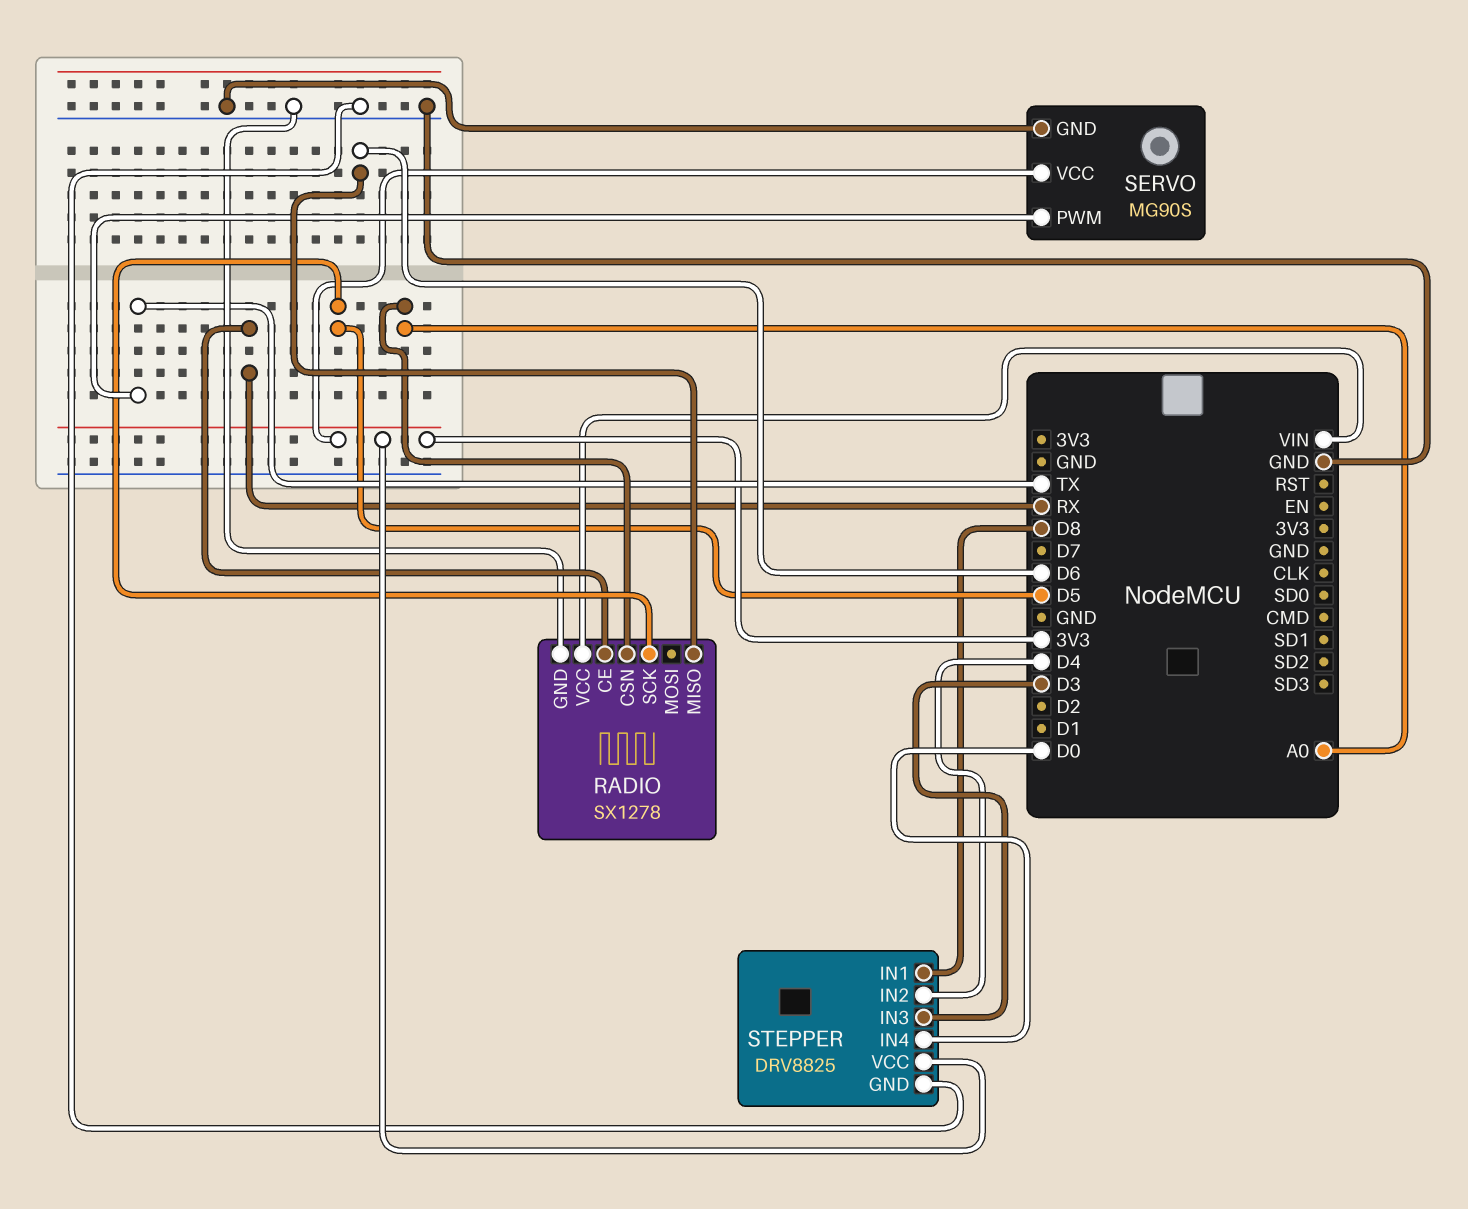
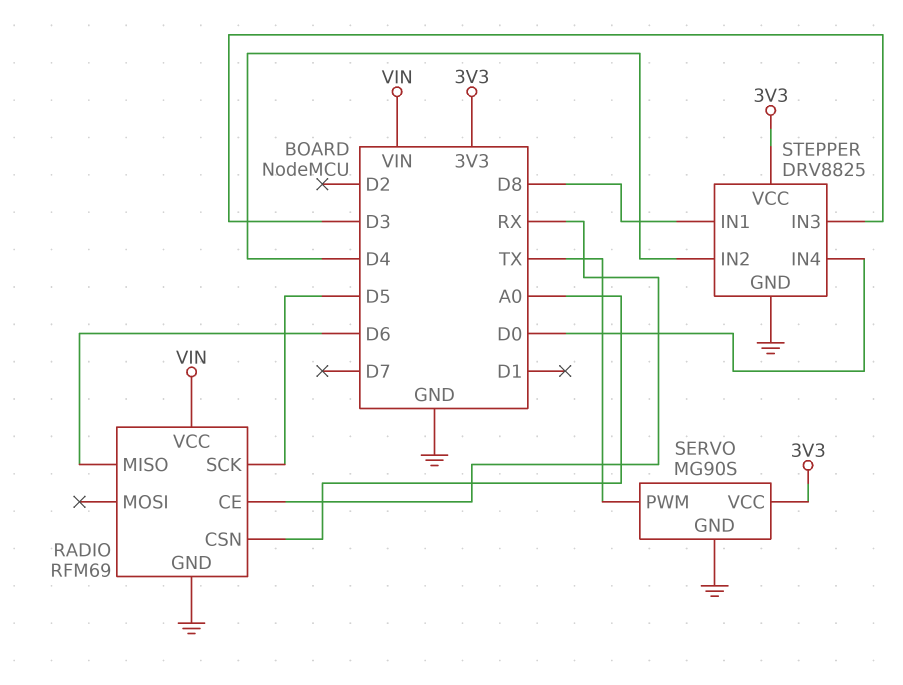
RADIO: SX1278 -> RFM69

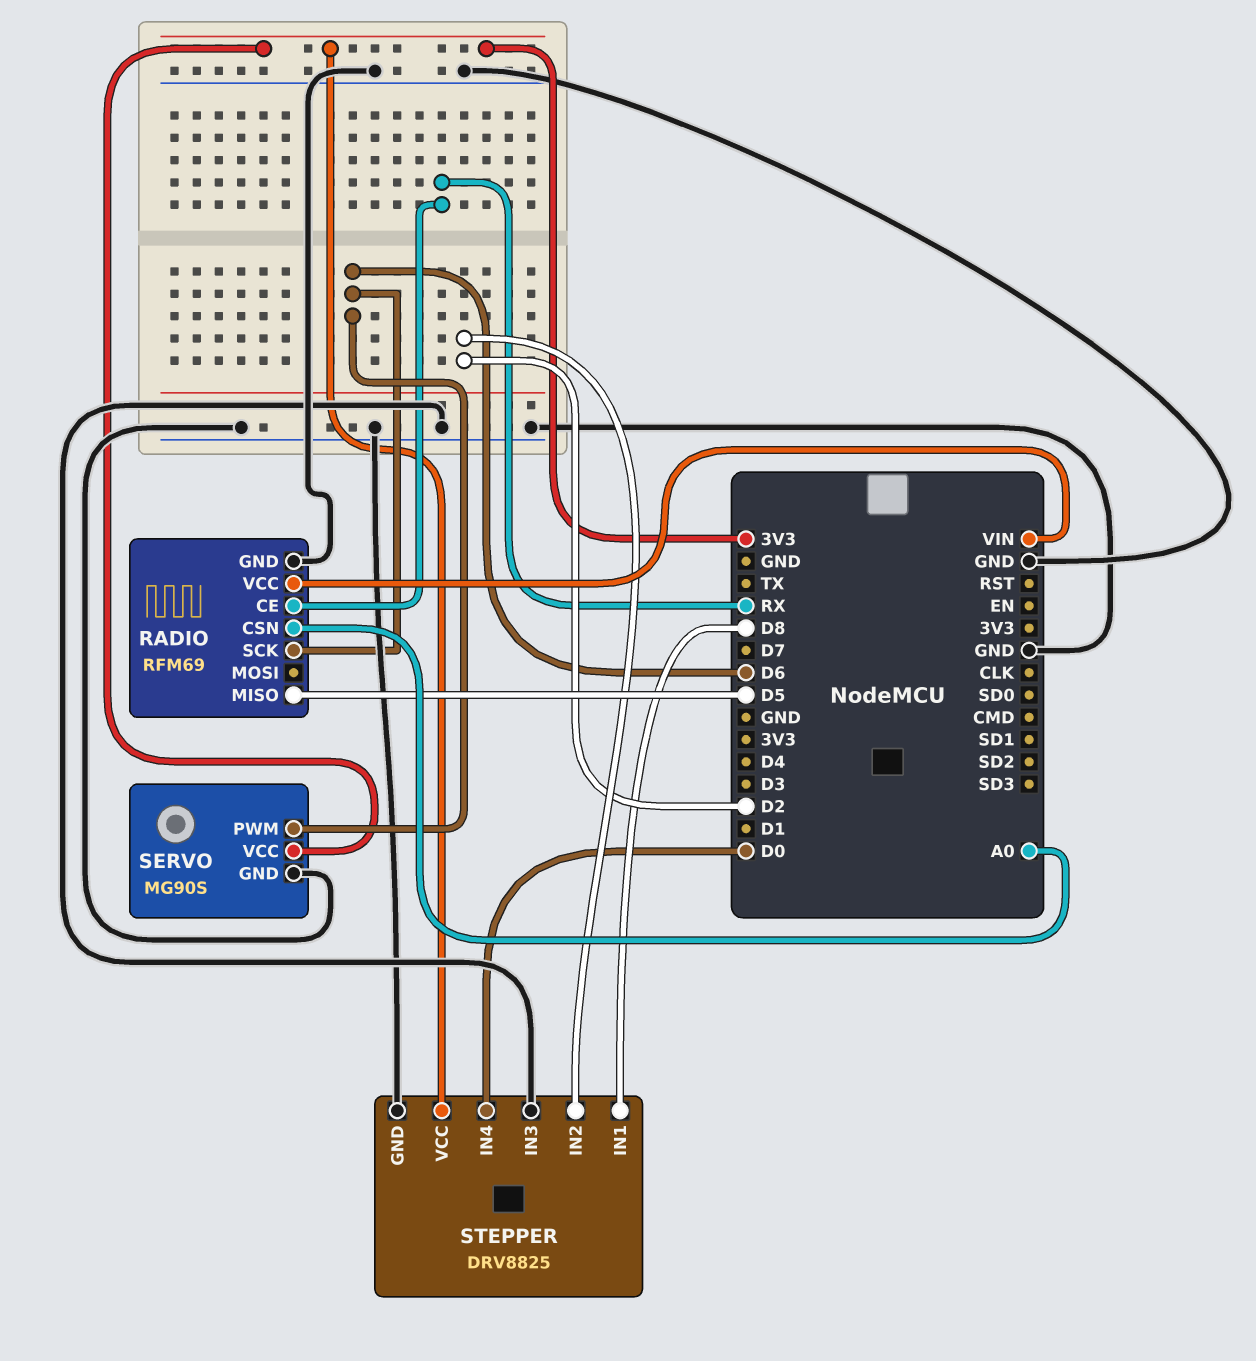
RADIO pin MISO: D6 -> D5
RADIO pin SCK: D5 -> D6
SERVO pin PWM: TX -> D6
STEPPER pin IN2: D4 -> D2
STEPPER pin IN3: D3 -> GND

